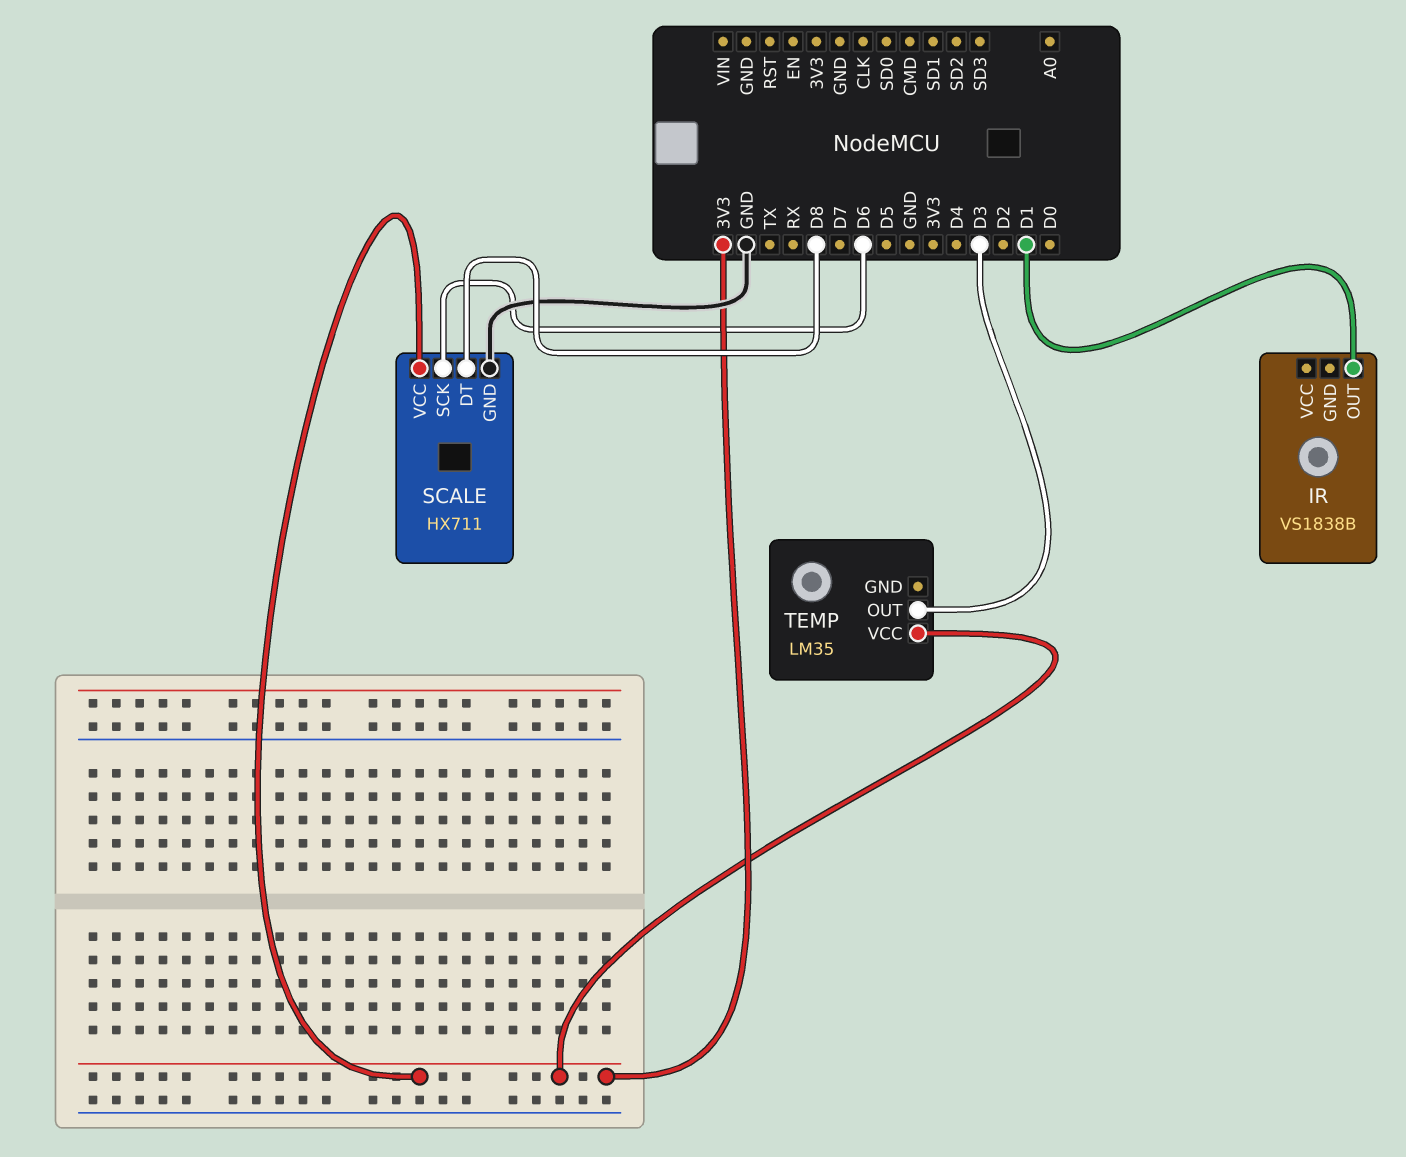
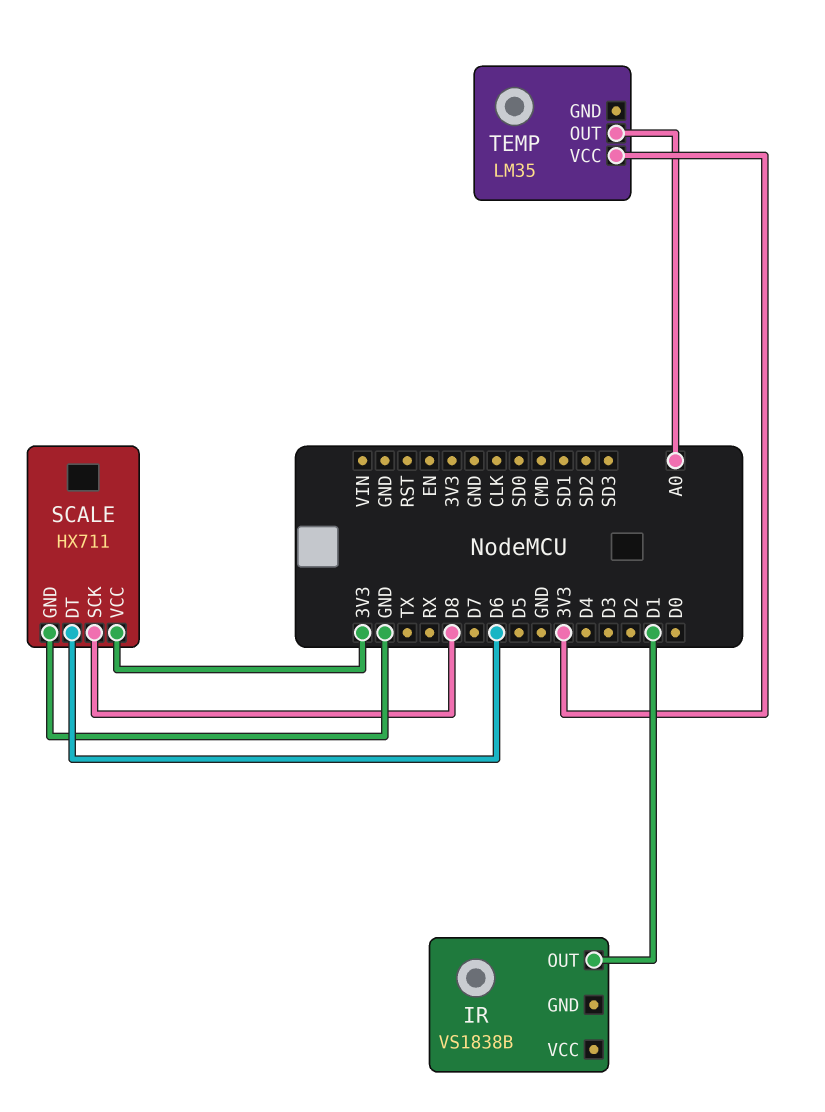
SCALE pin DT: D8 -> D6
SCALE pin SCK: D6 -> D8
TEMP pin OUT: D3 -> A0

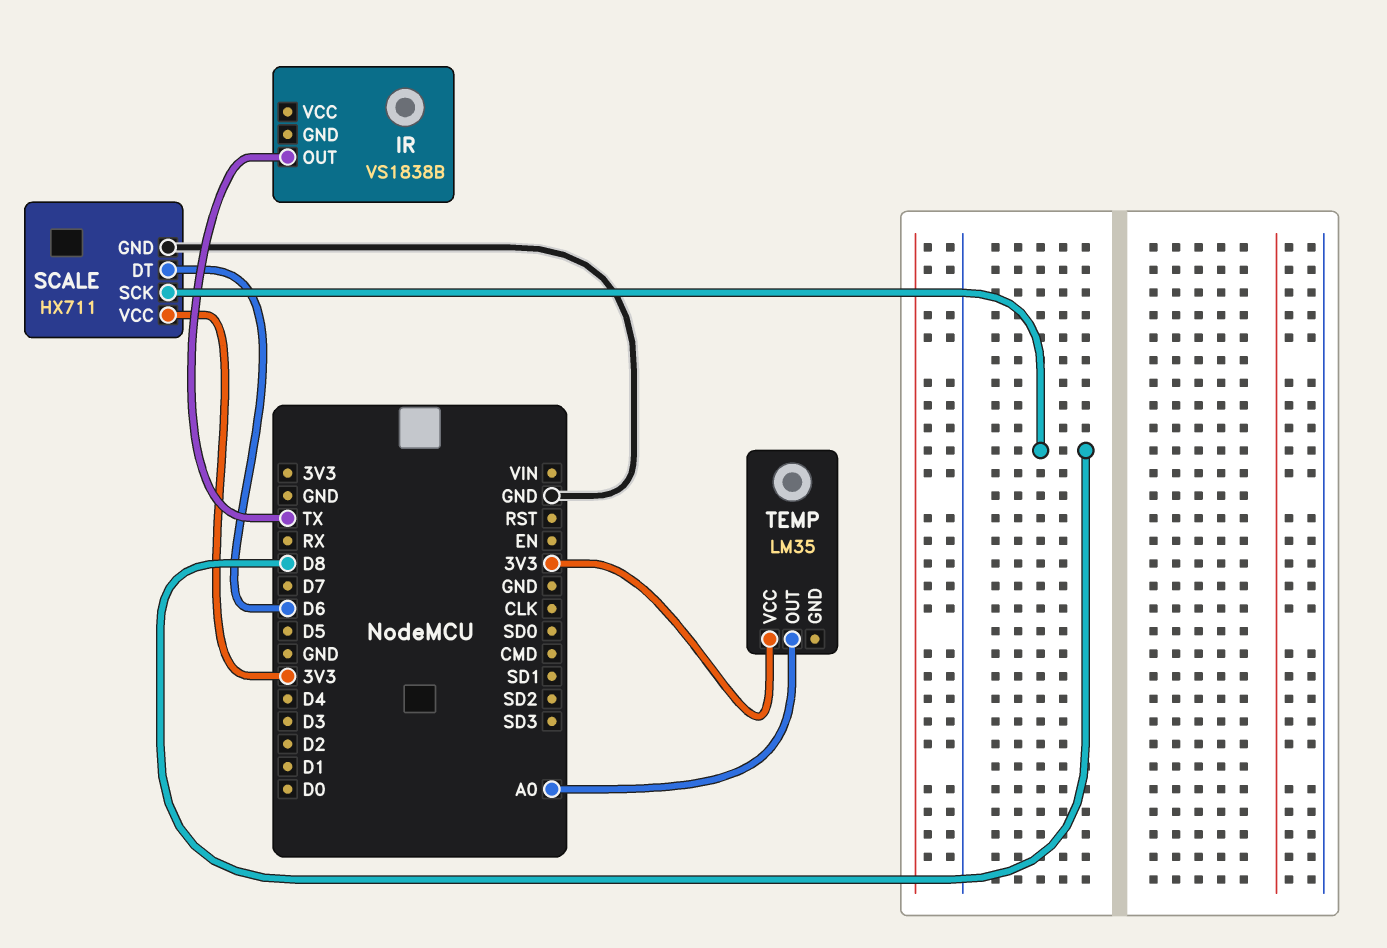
IR pin OUT: D1 -> TX

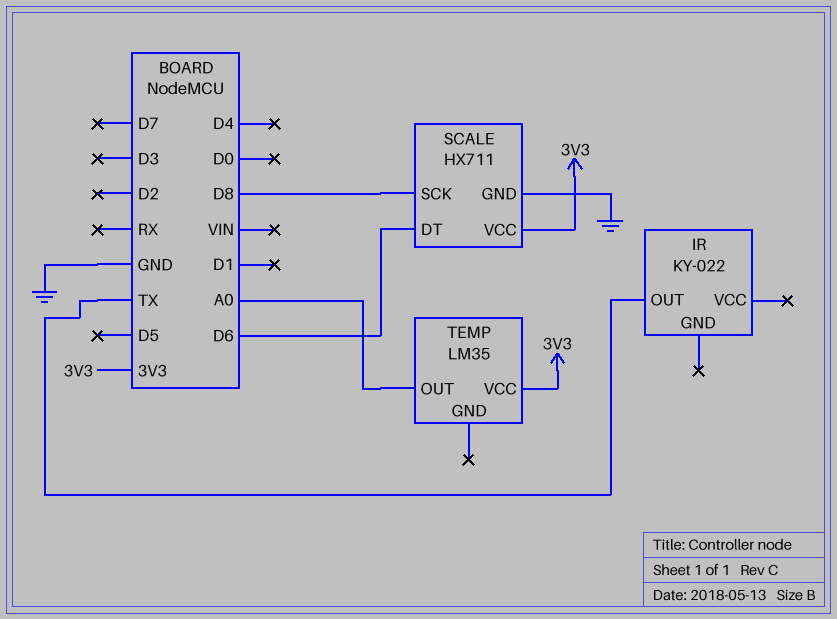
IR: VS1838B -> KY-022

